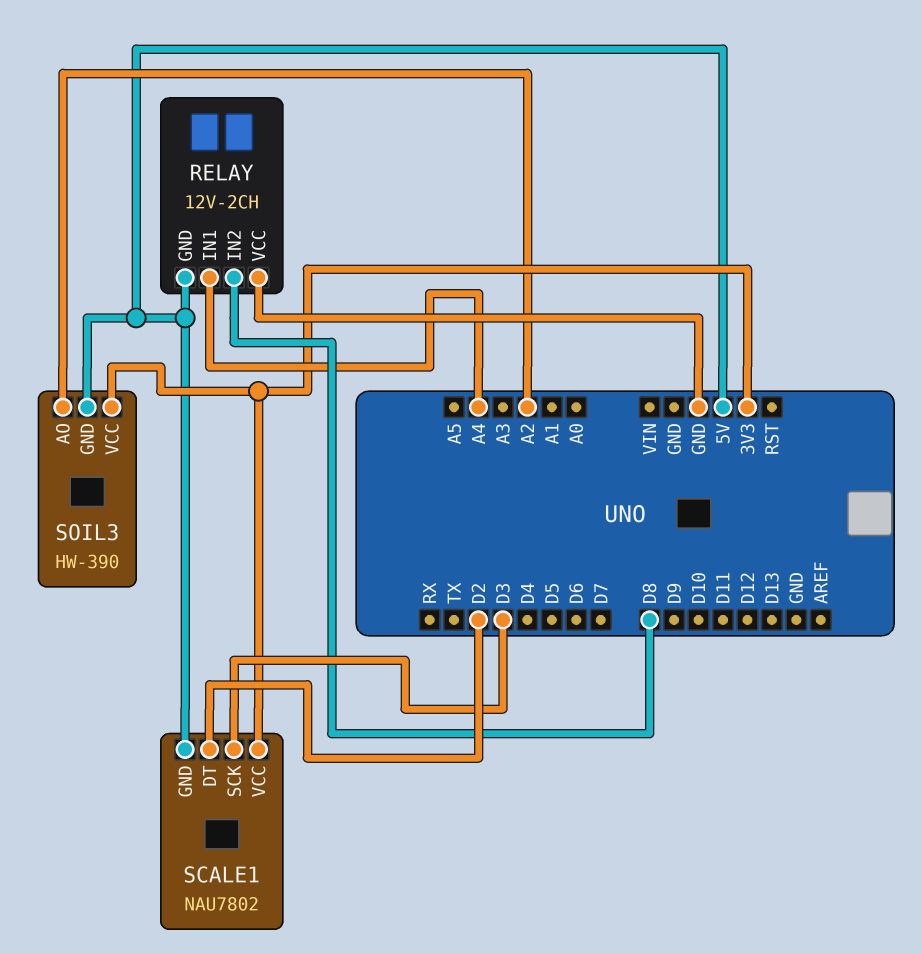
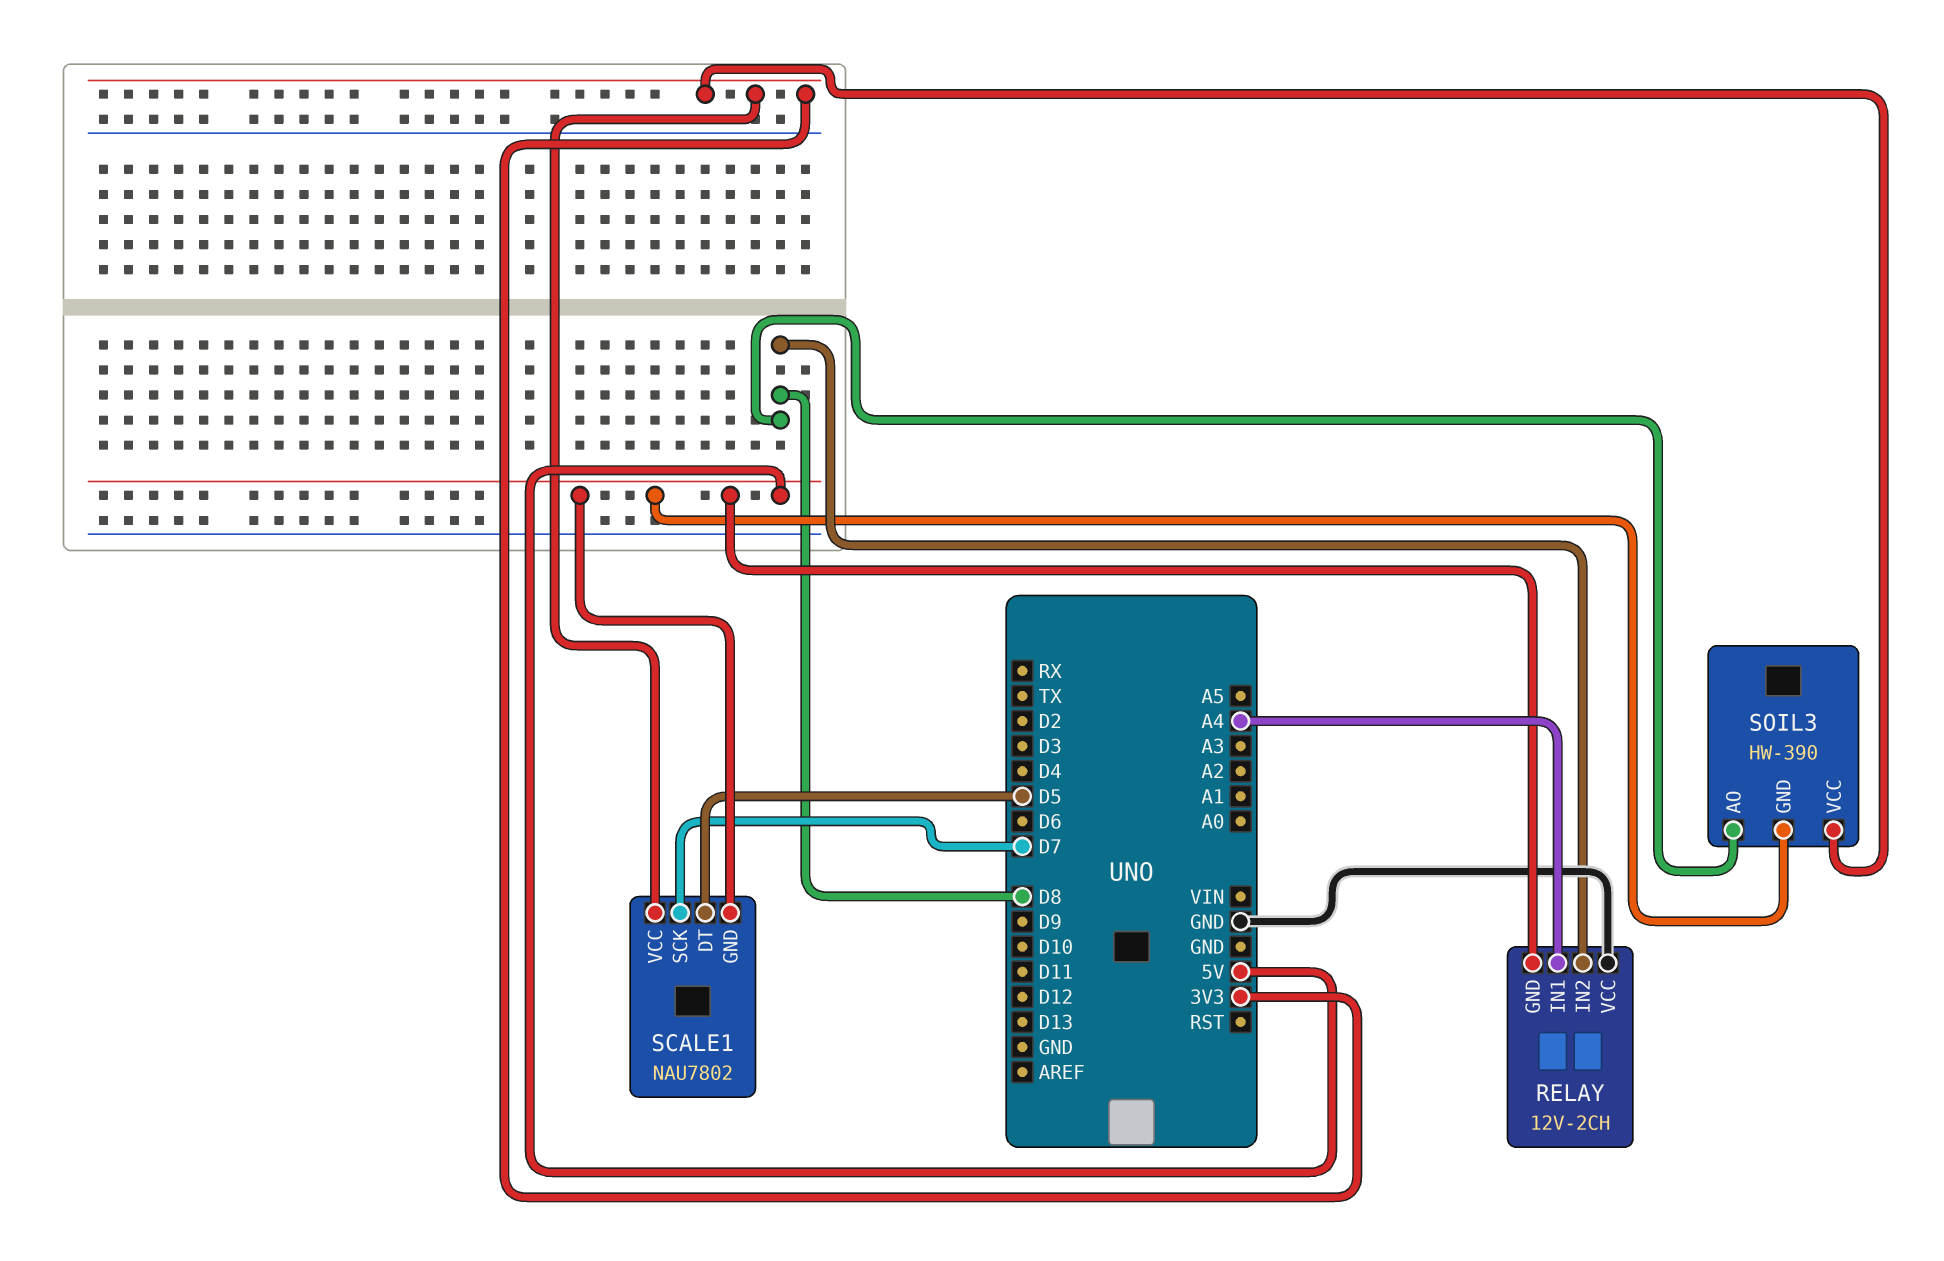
SCALE1 pin DT: D2 -> D5
SCALE1 pin SCK: D3 -> D7
SOIL3 pin AO: A2 -> D8

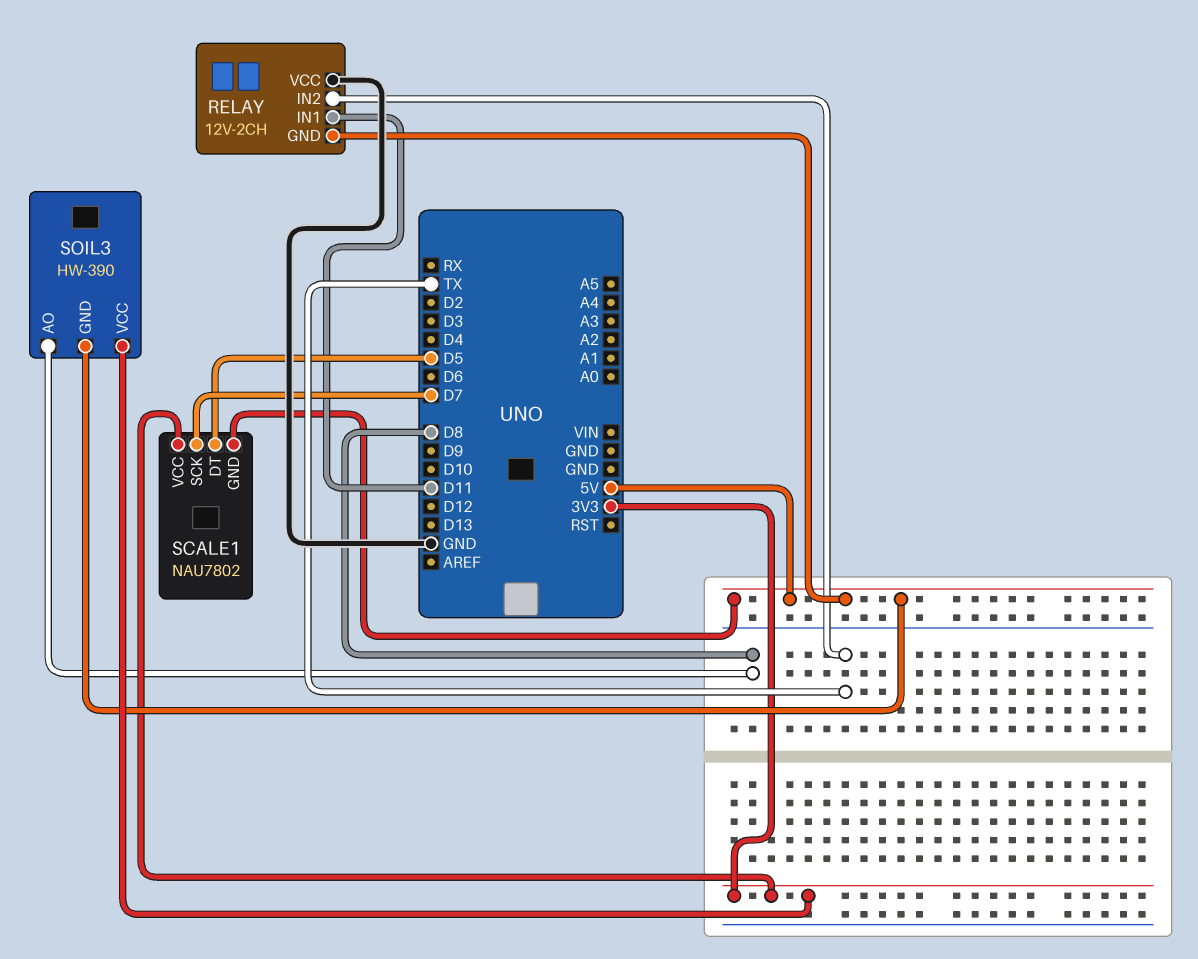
RELAY pin IN1: A4 -> D11
RELAY pin IN2: D8 -> TX

